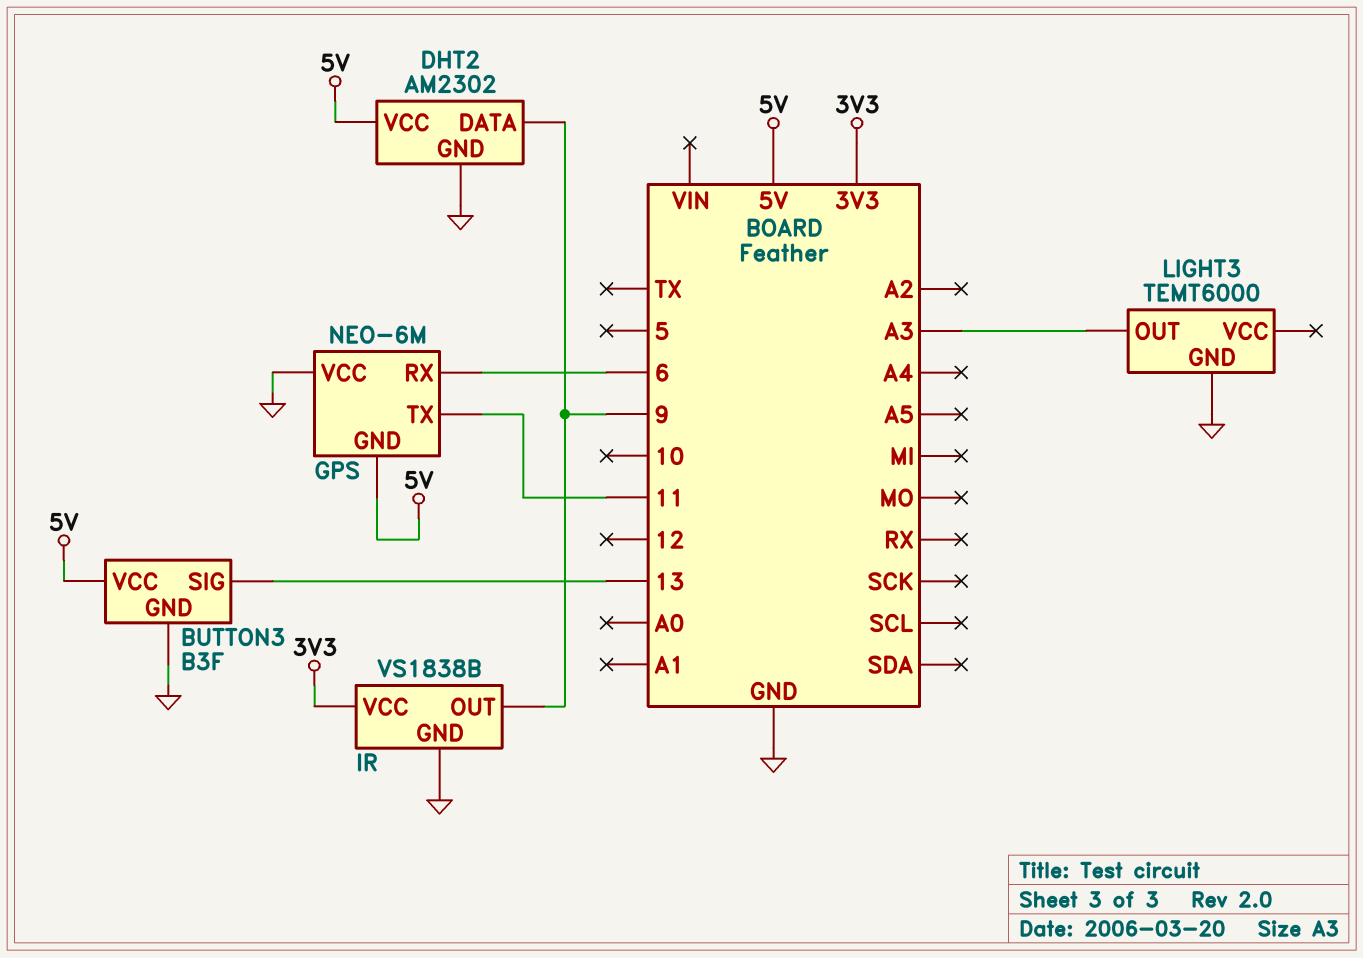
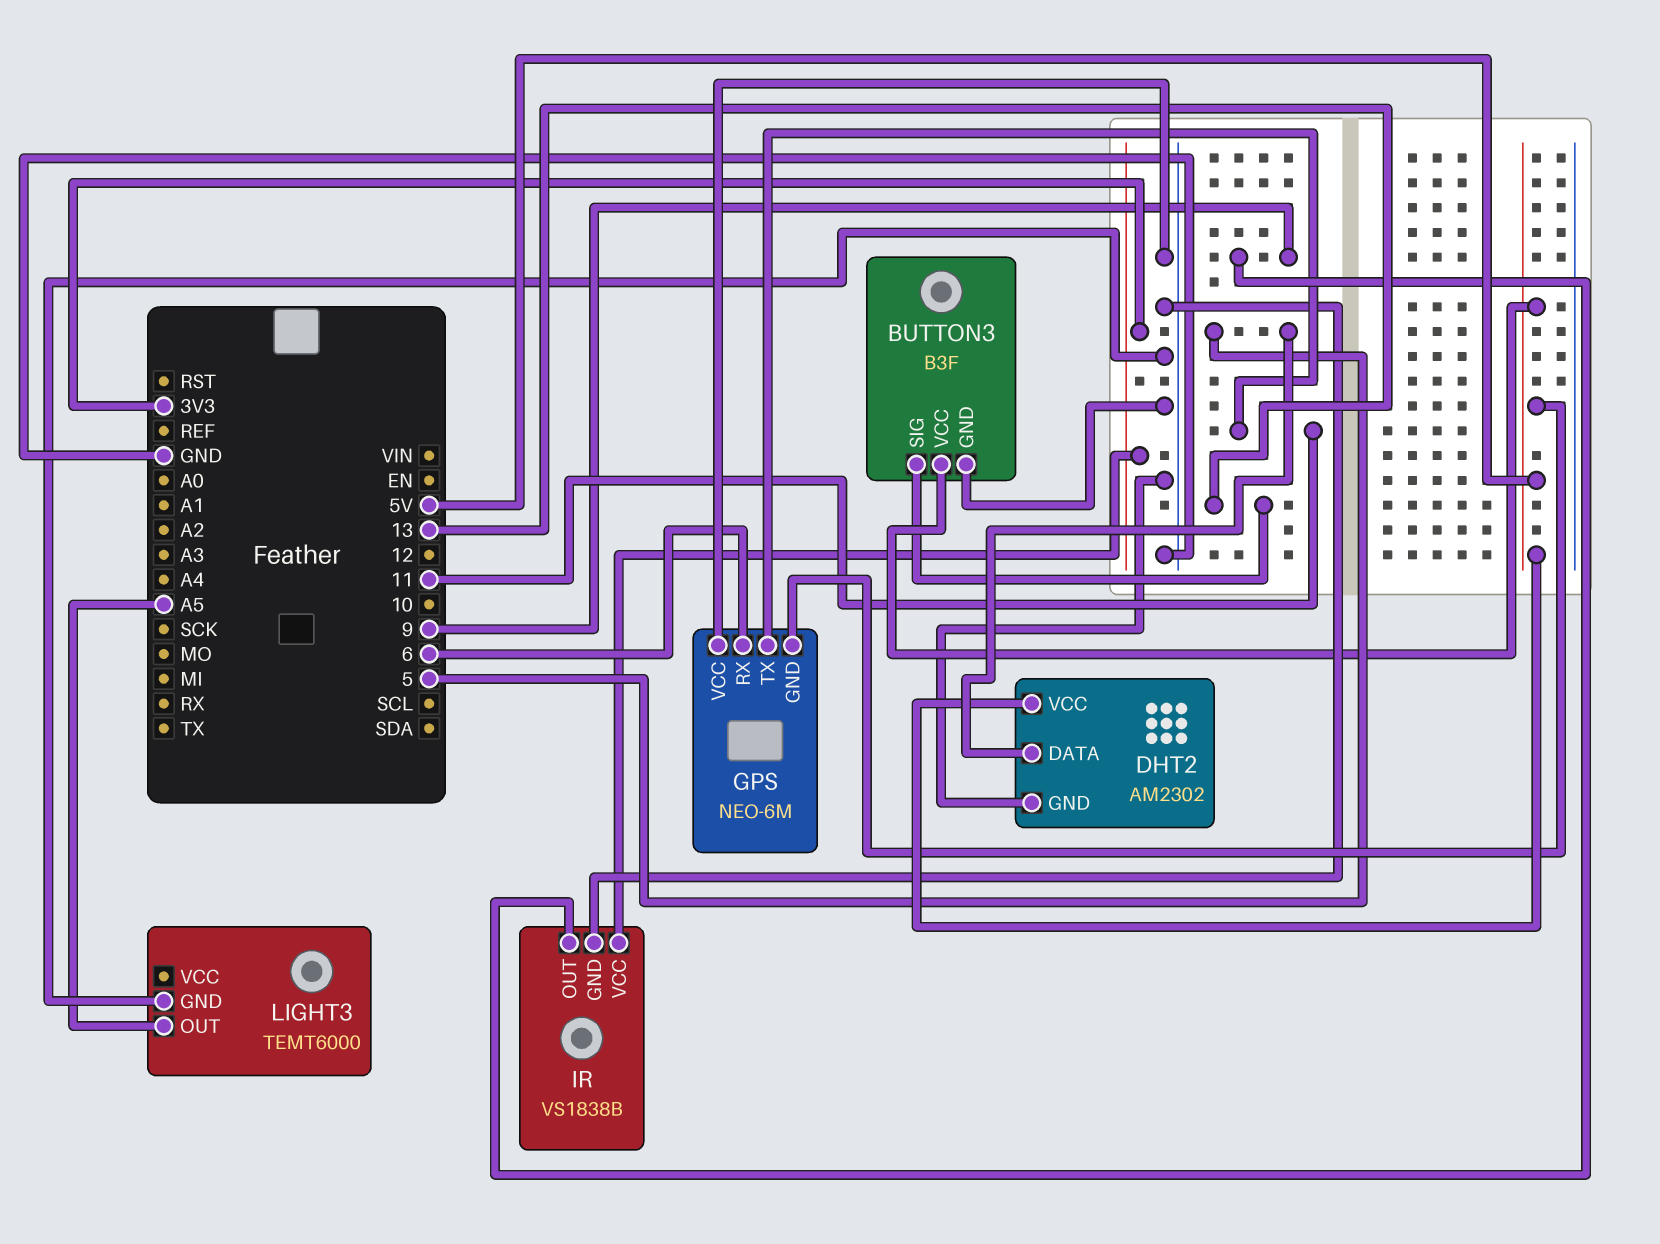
DHT2 pin DATA: 9 -> 5
LIGHT3 pin OUT: A3 -> A5

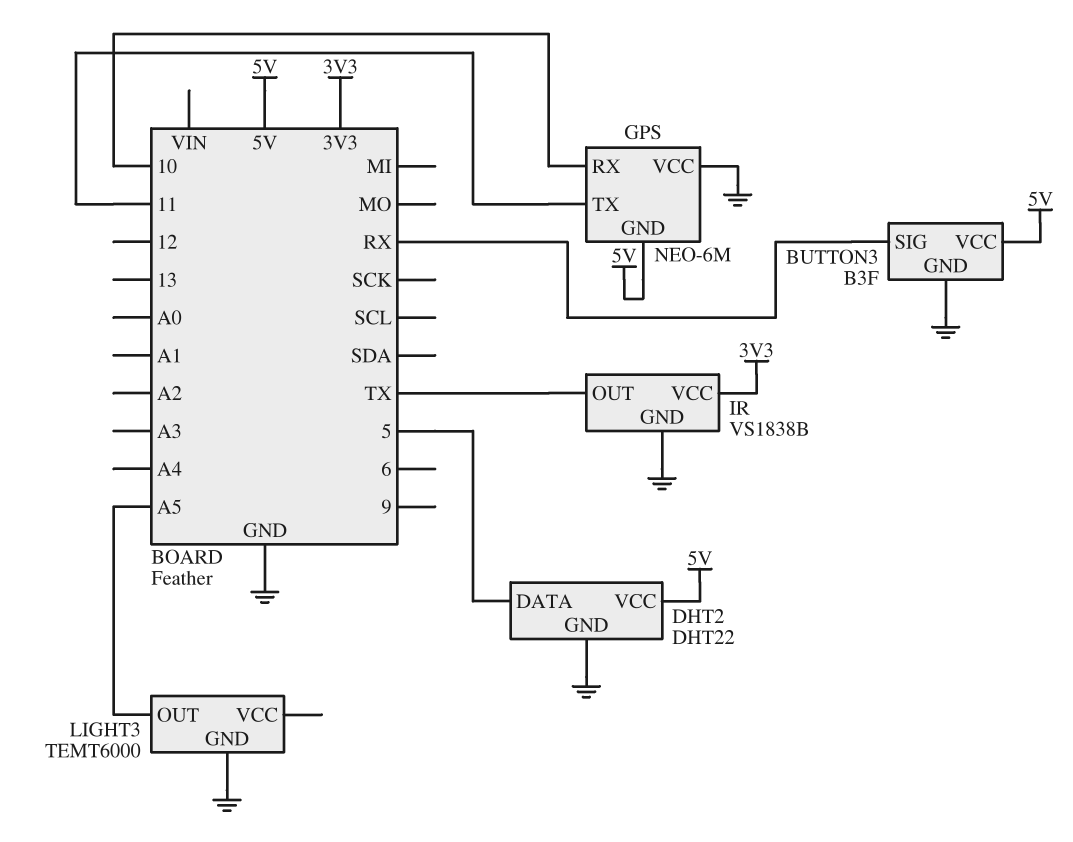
BUTTON3 pin SIG: 13 -> RX
DHT2: AM2302 -> DHT22
GPS pin RX: 6 -> 10
IR pin OUT: 9 -> TX

